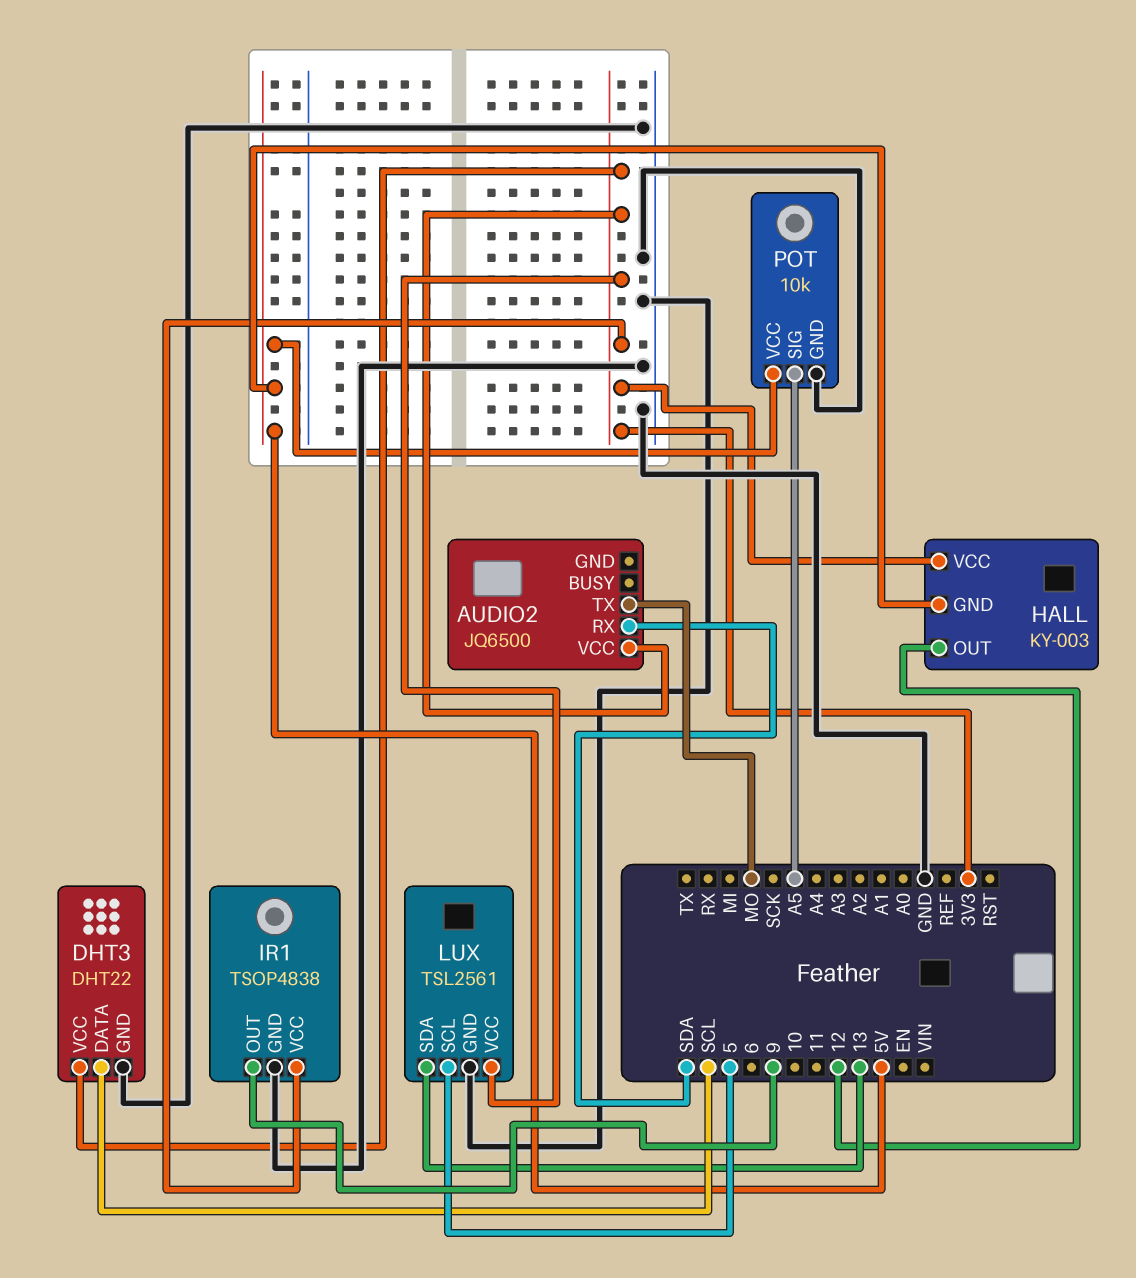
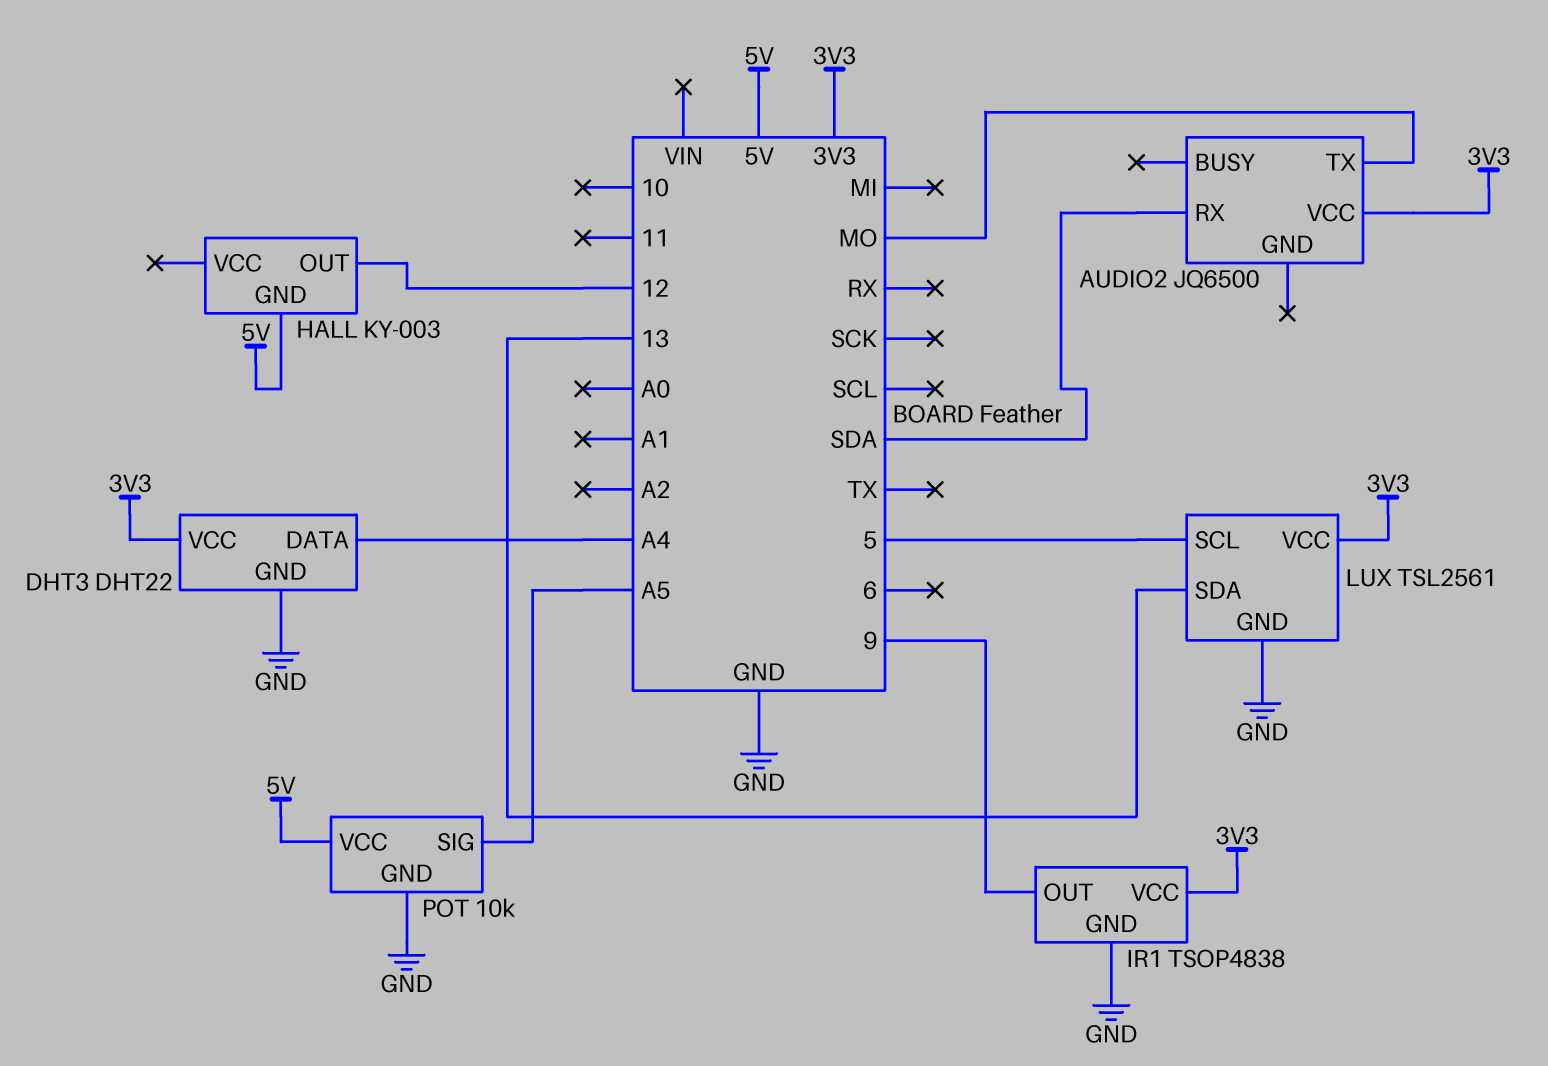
DHT3 pin DATA: SCL -> A4
HALL pin VCC: 3V3 -> none

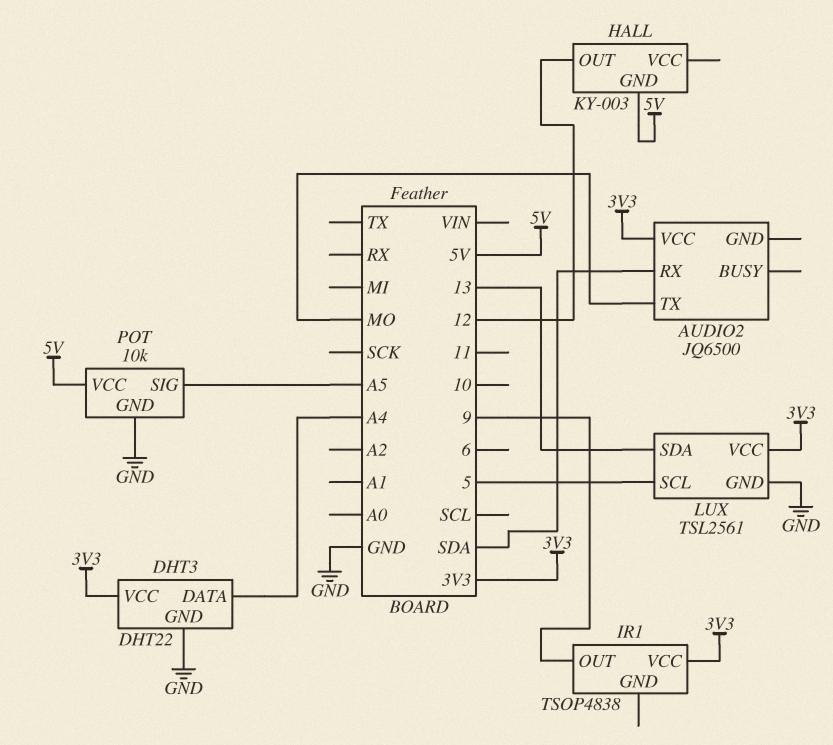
IR1 pin GND: GND -> none

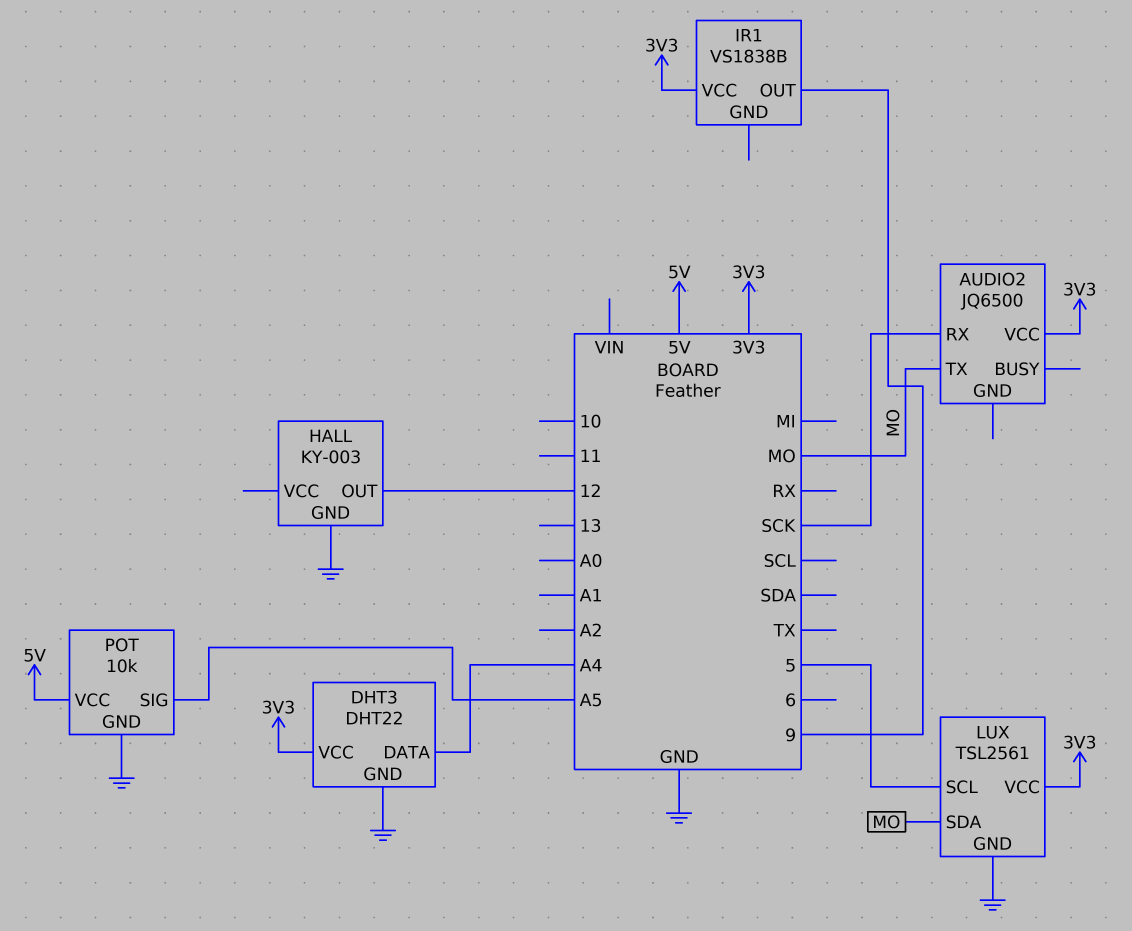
AUDIO2 pin RX: SDA -> SCK
HALL pin GND: 5V -> GND
IR1: TSOP4838 -> VS1838B
LUX pin SDA: 13 -> MO

